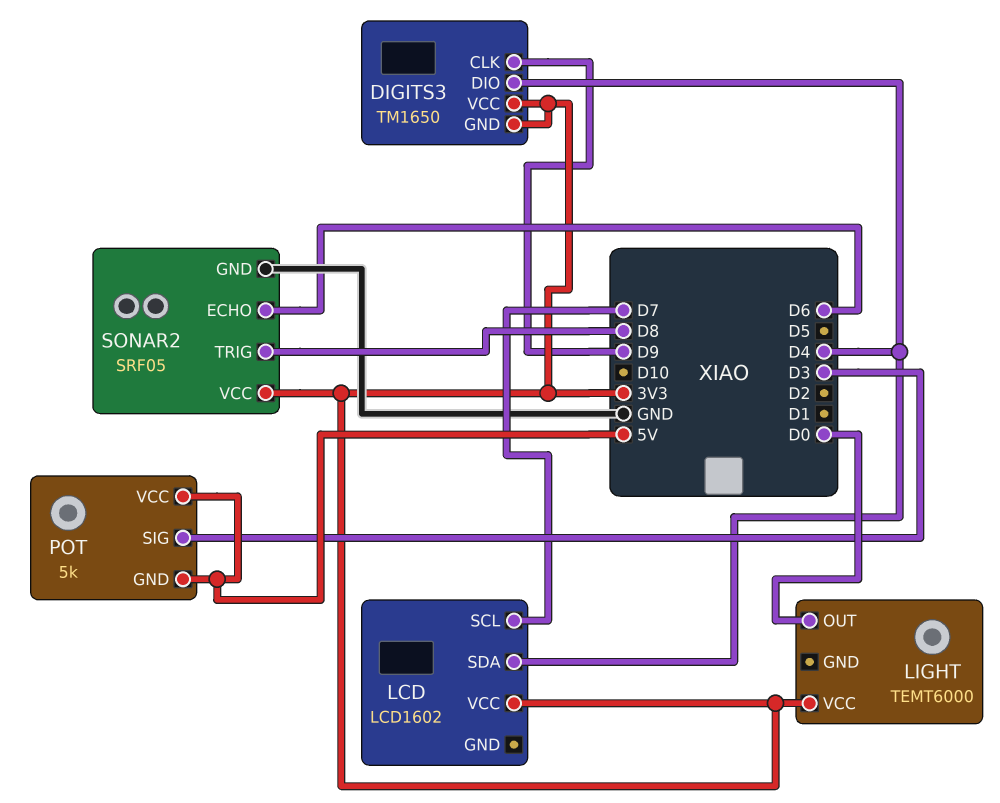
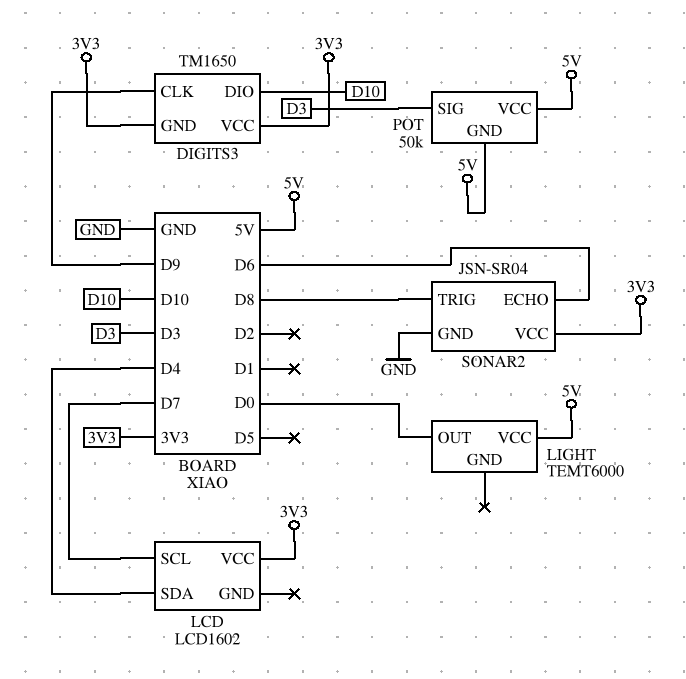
DIGITS3 pin DIO: D4 -> D10
LIGHT pin VCC: 3V3 -> 5V
POT: 5k -> 50k
SONAR2: SRF05 -> JSN-SR04

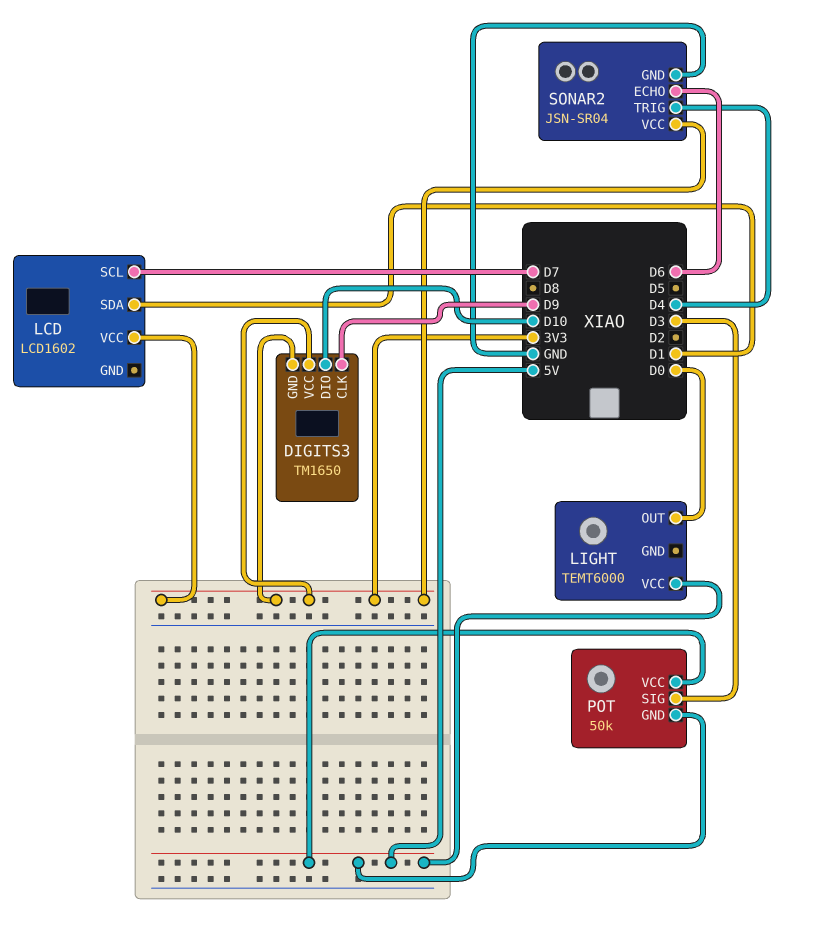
LCD pin SDA: D4 -> D1
SONAR2 pin TRIG: D8 -> D4

